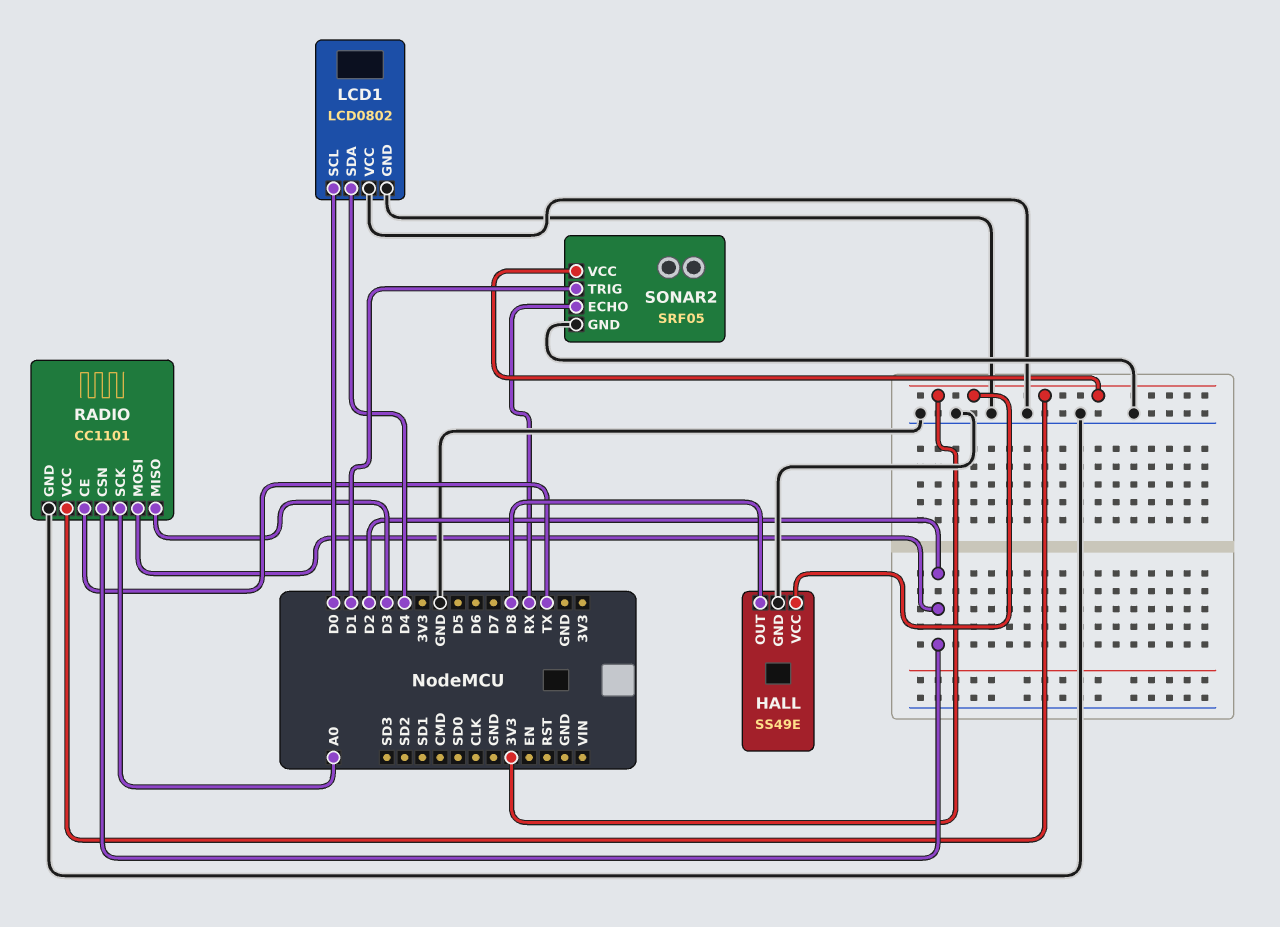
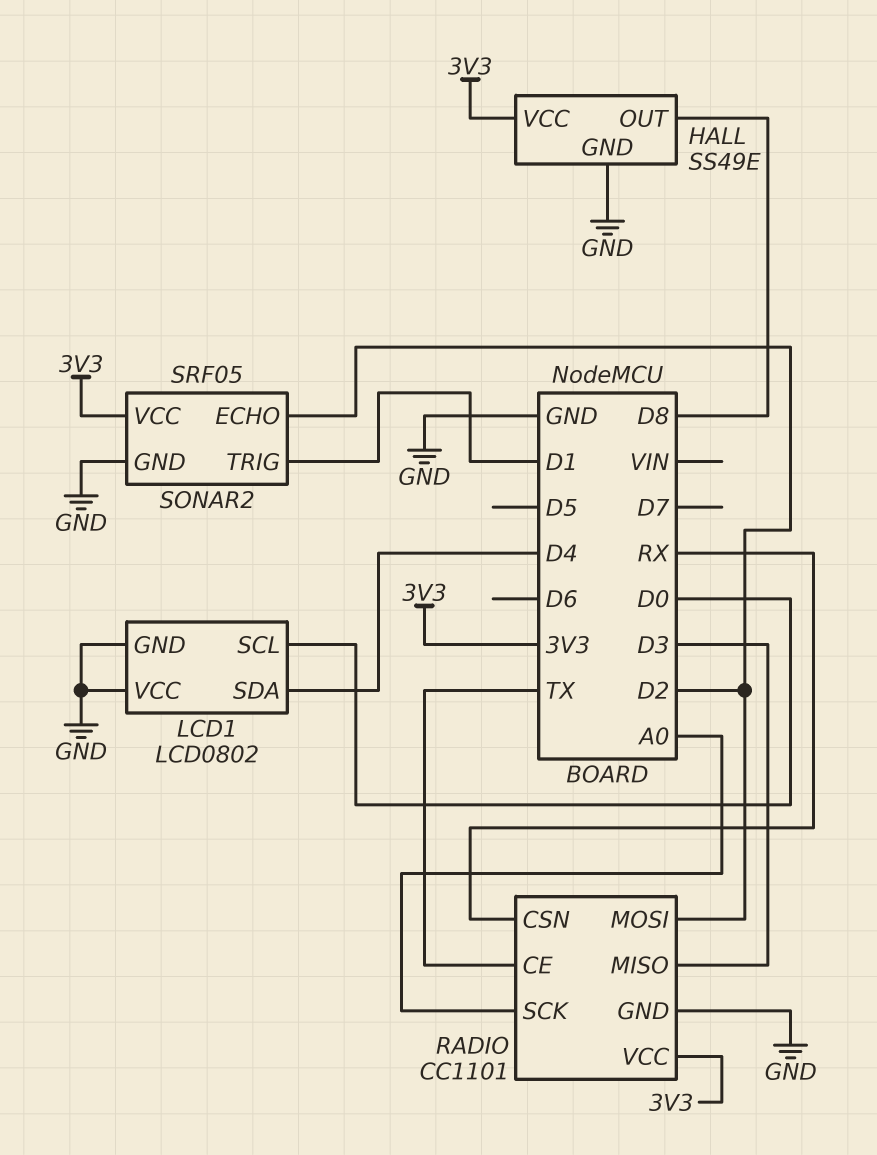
RADIO pin CSN: D2 -> RX
SONAR2 pin ECHO: RX -> D2

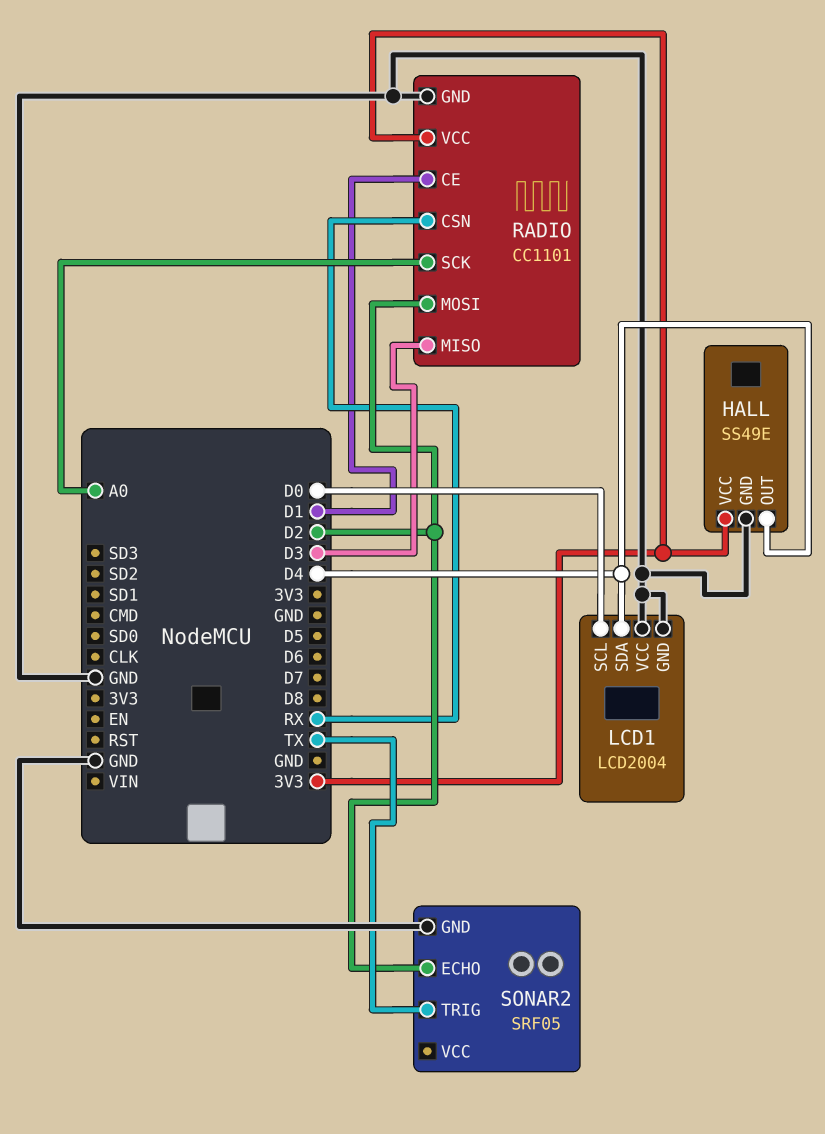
HALL pin OUT: D8 -> D4
LCD1: LCD0802 -> LCD2004
RADIO pin CE: TX -> D1
SONAR2 pin TRIG: D1 -> TX
SONAR2 pin VCC: 3V3 -> none

